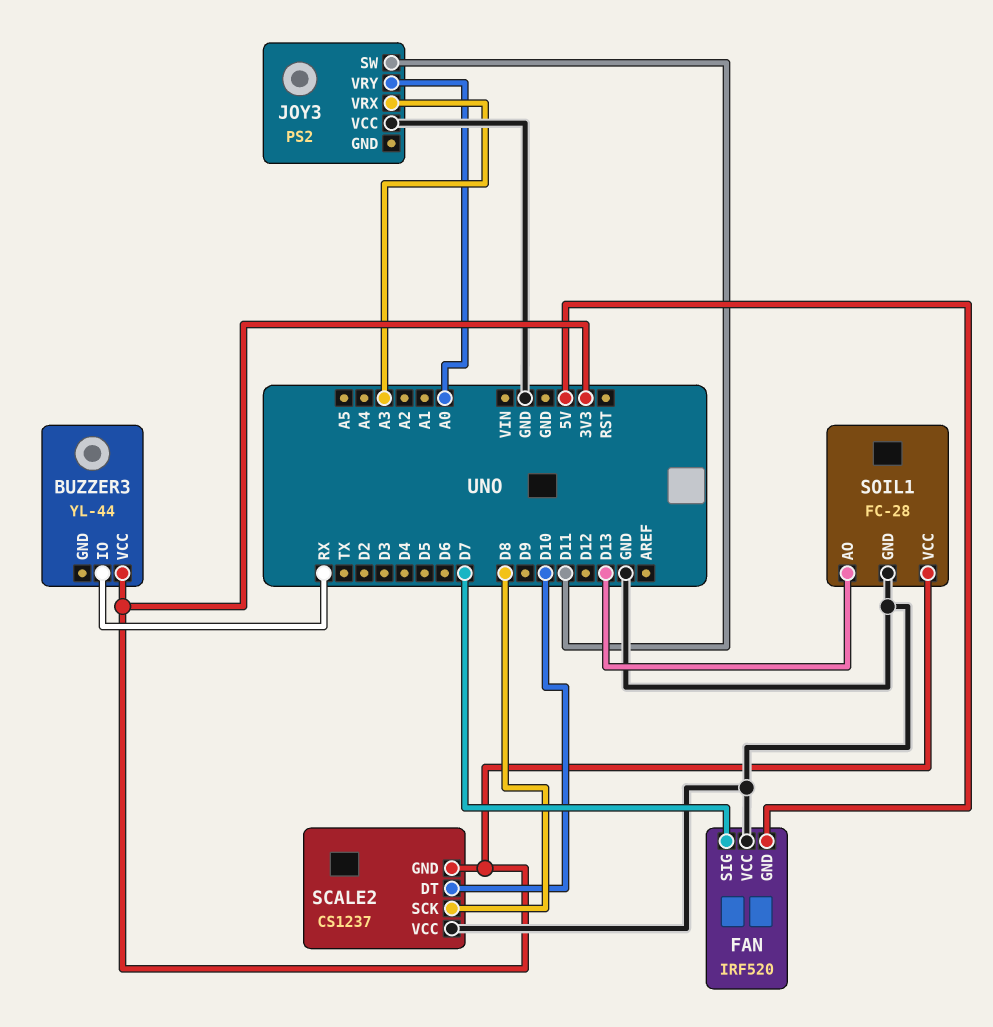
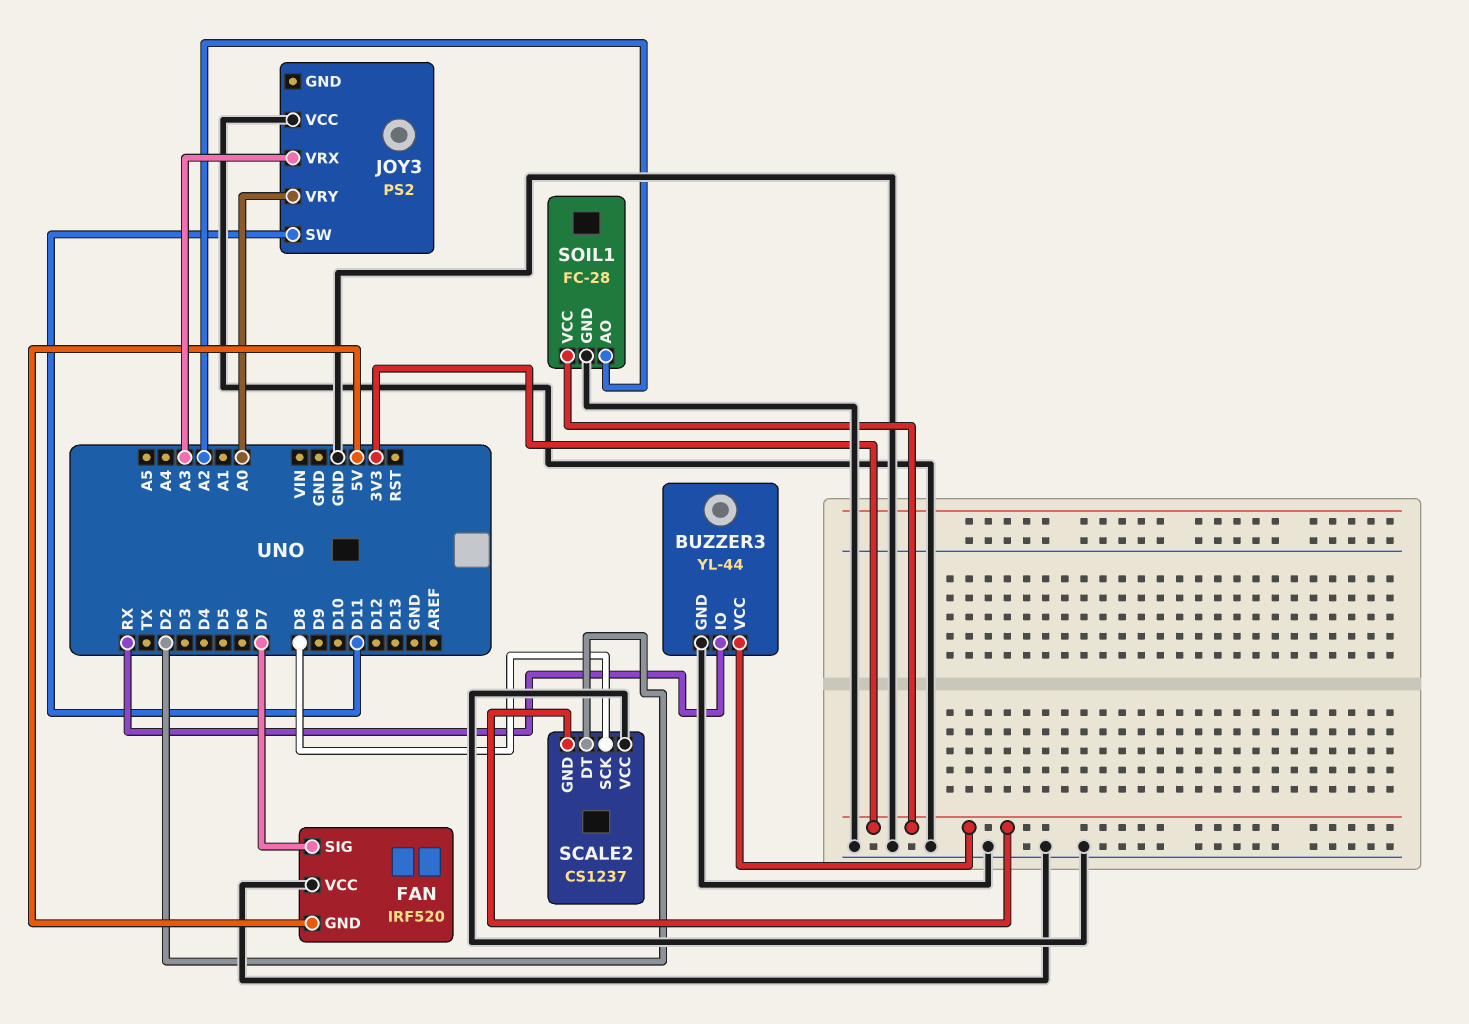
BUZZER3 pin GND: none -> GND
SCALE2 pin DT: D10 -> D2
SOIL1 pin AO: D13 -> A2

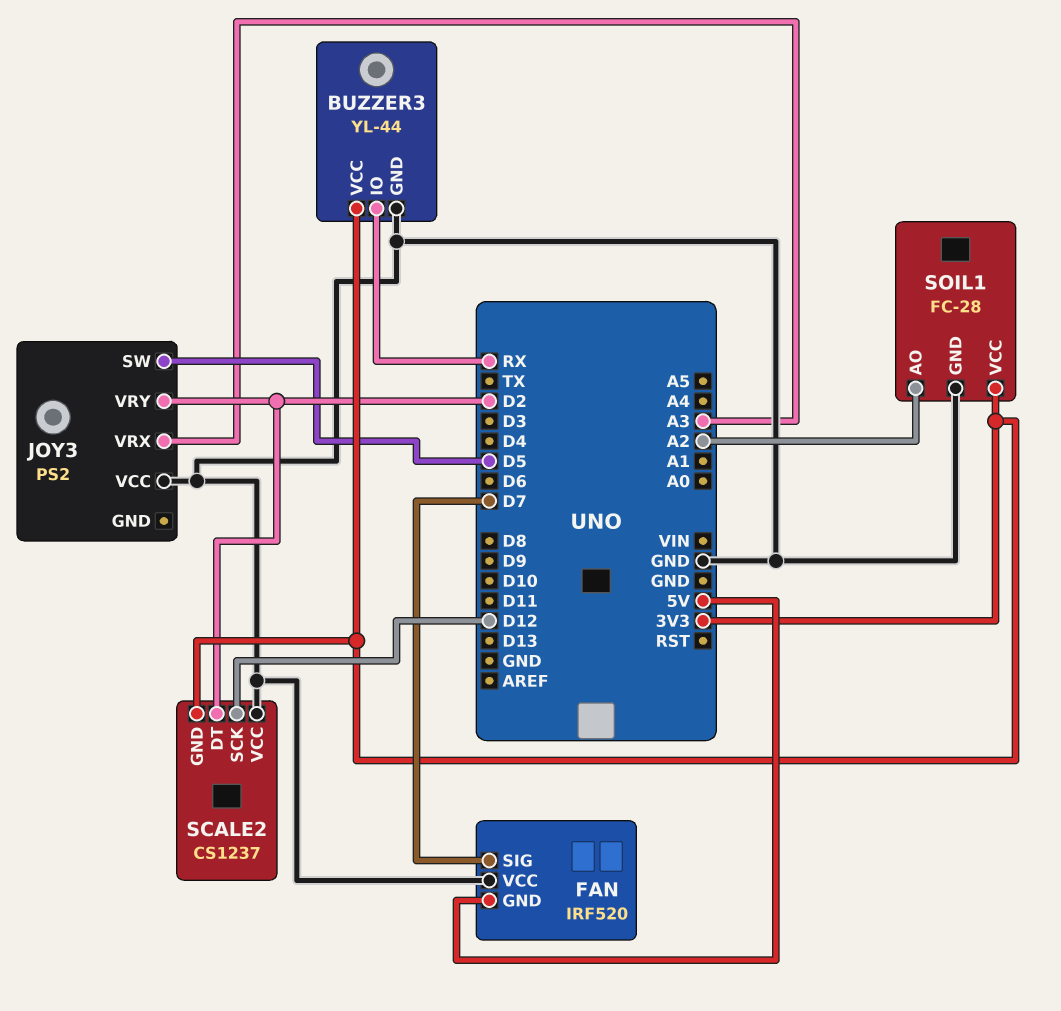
JOY3 pin SW: D11 -> D5
JOY3 pin VRY: A0 -> D2
SCALE2 pin SCK: D8 -> D12

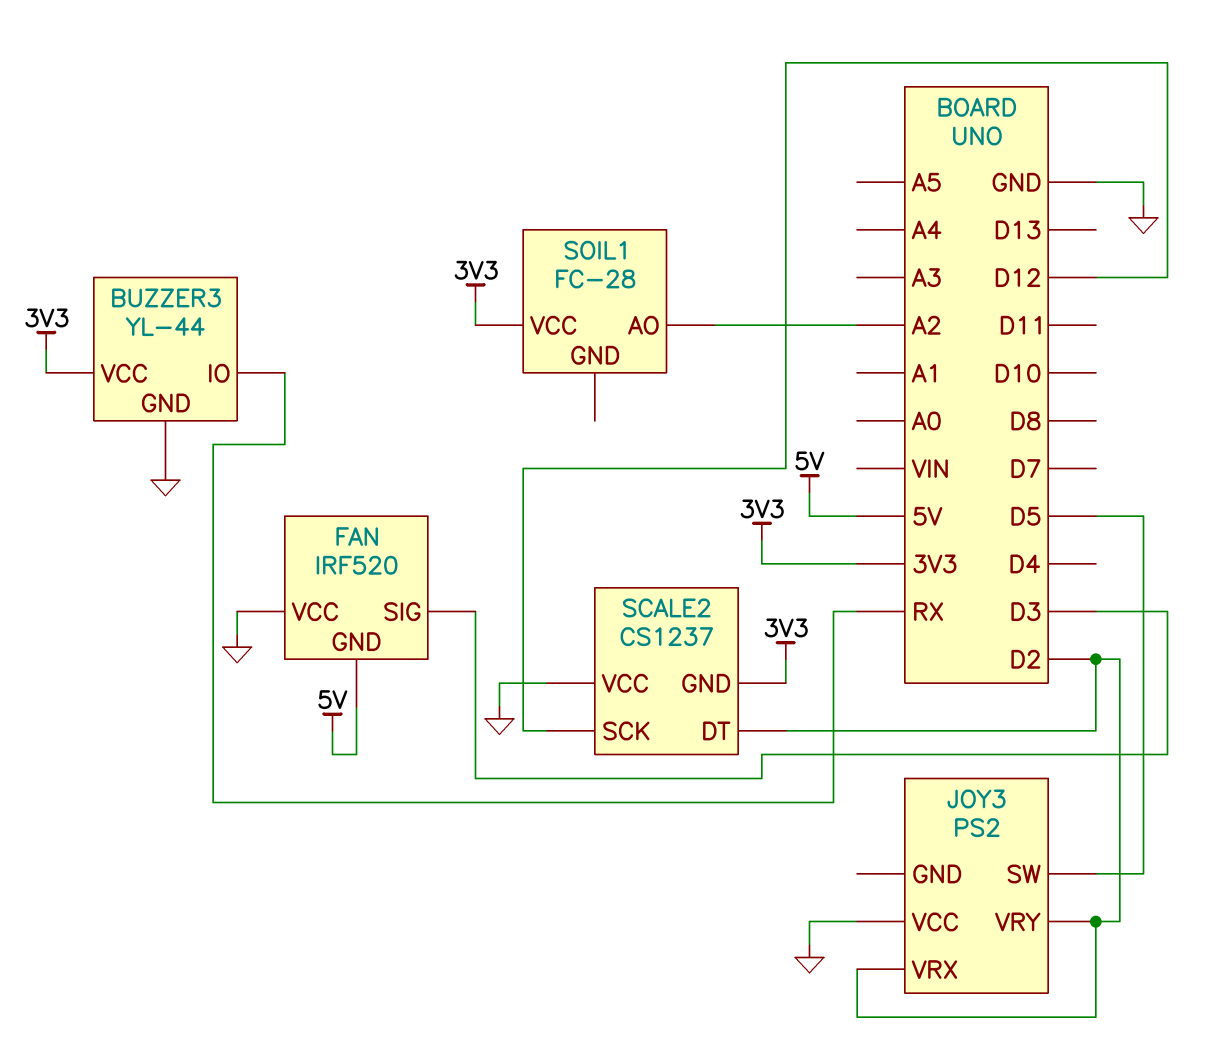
FAN pin SIG: D7 -> D3
JOY3 pin VRX: A3 -> D2
SOIL1 pin GND: GND -> none

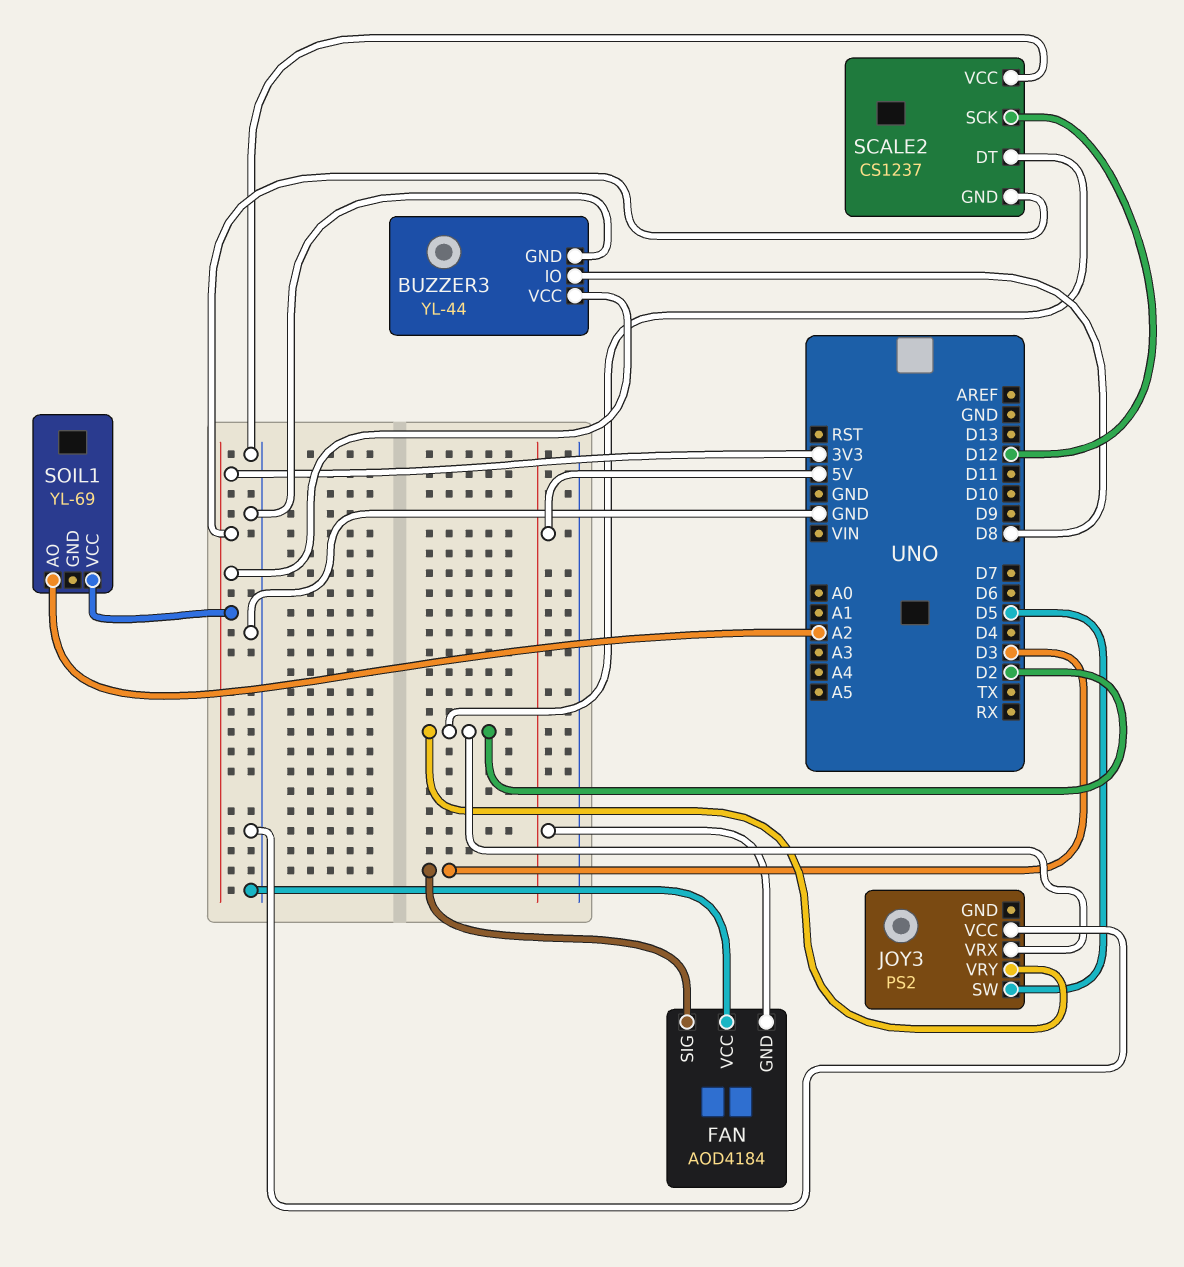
BUZZER3 pin IO: RX -> D8
FAN: IRF520 -> AOD4184
SOIL1: FC-28 -> YL-69

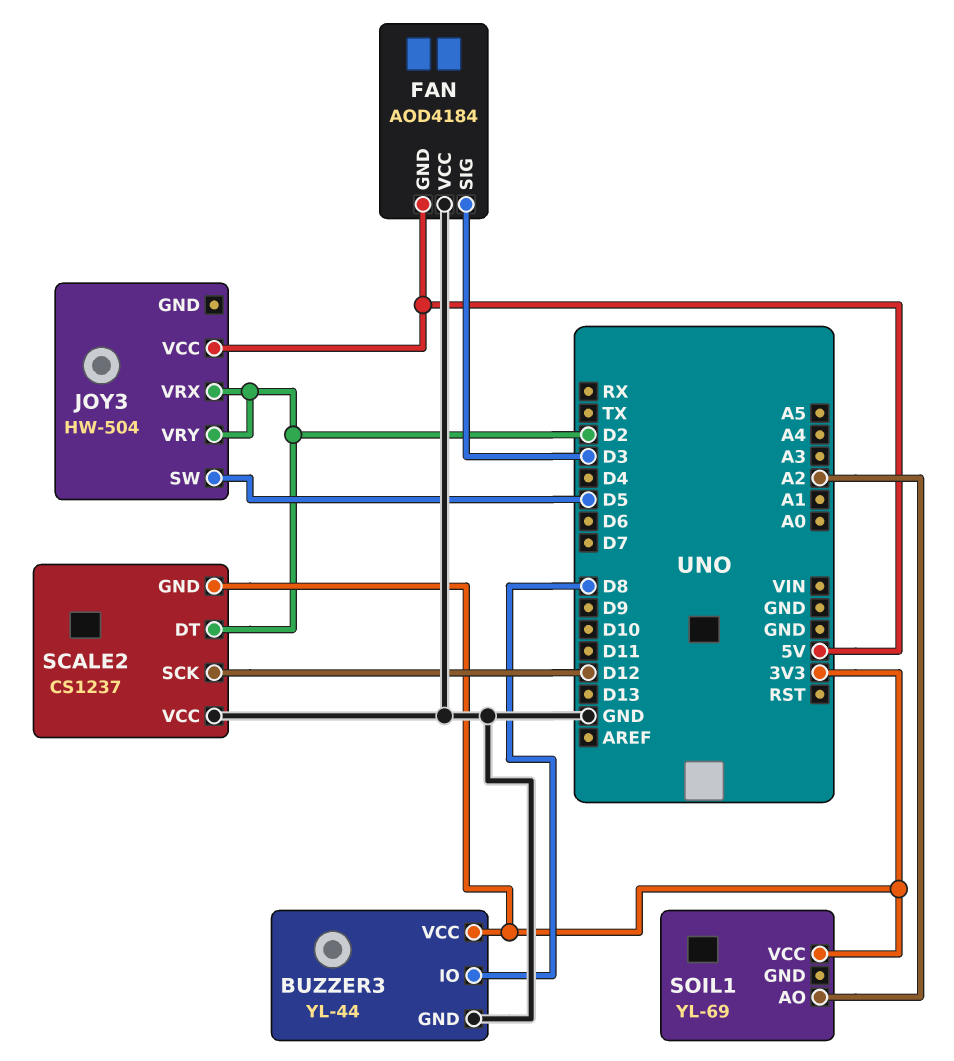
JOY3: PS2 -> HW-504
JOY3 pin VCC: GND -> 5V

